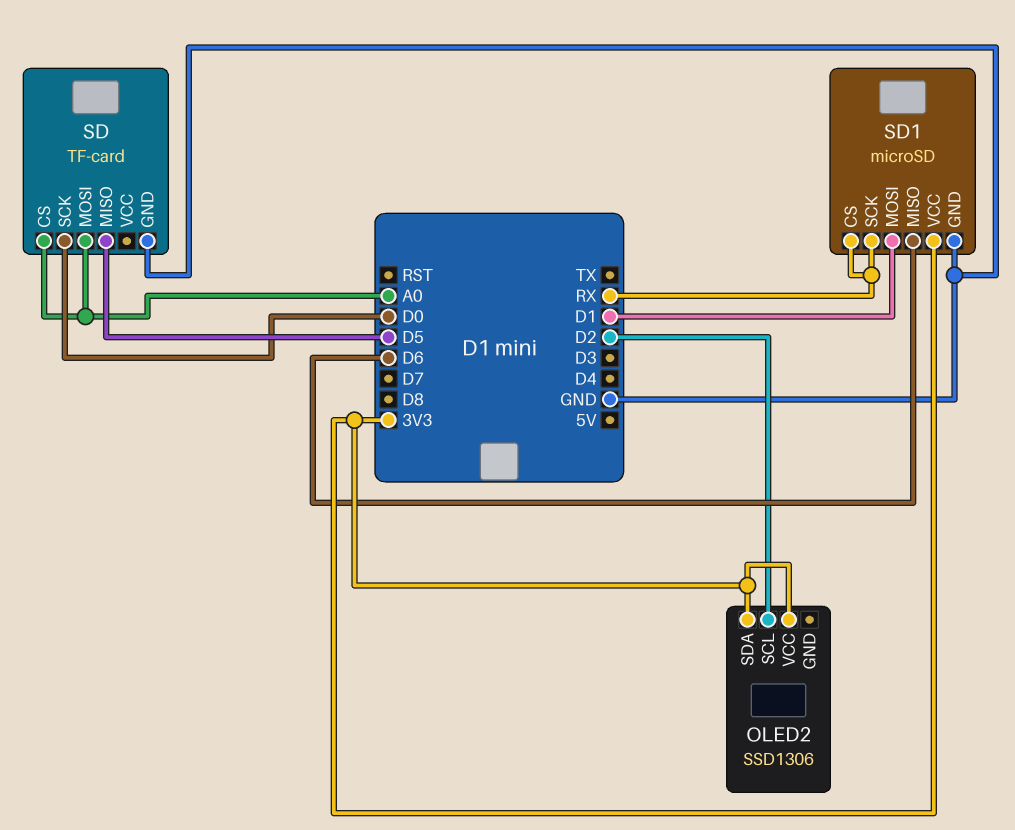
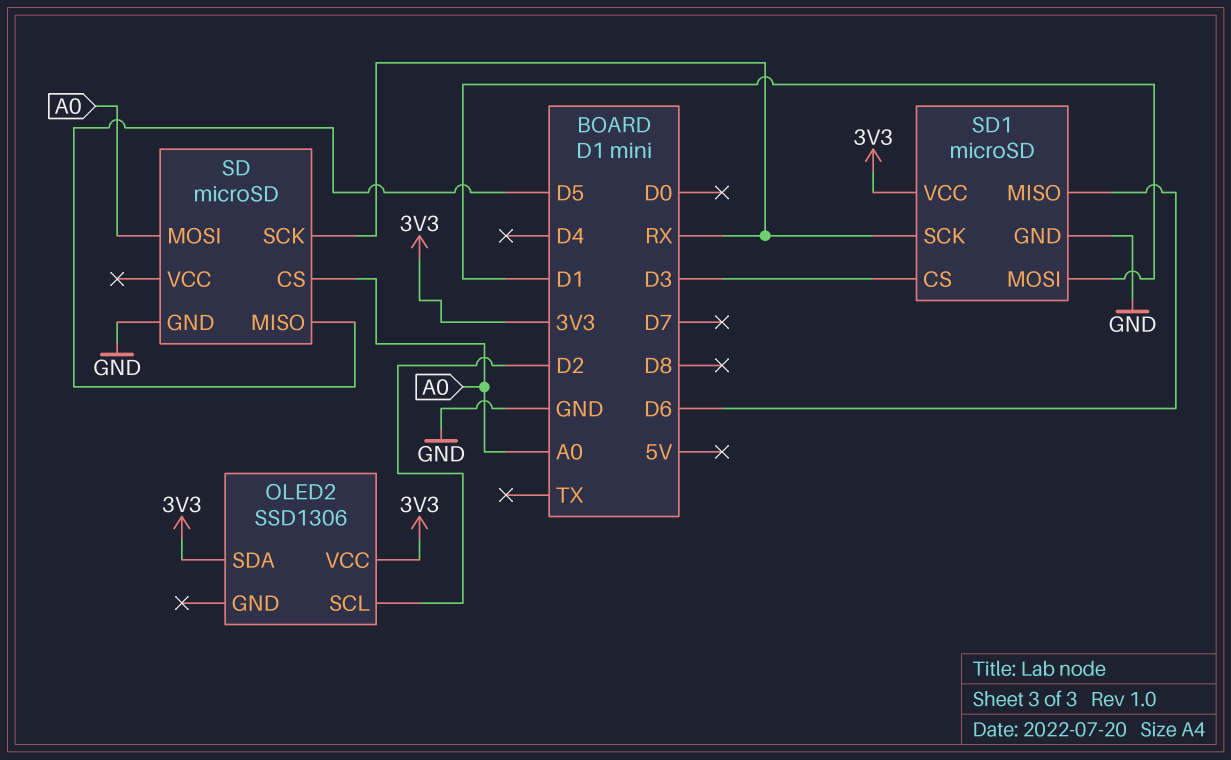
SD: TF-card -> microSD
SD pin SCK: D0 -> RX
SD1 pin CS: RX -> D3

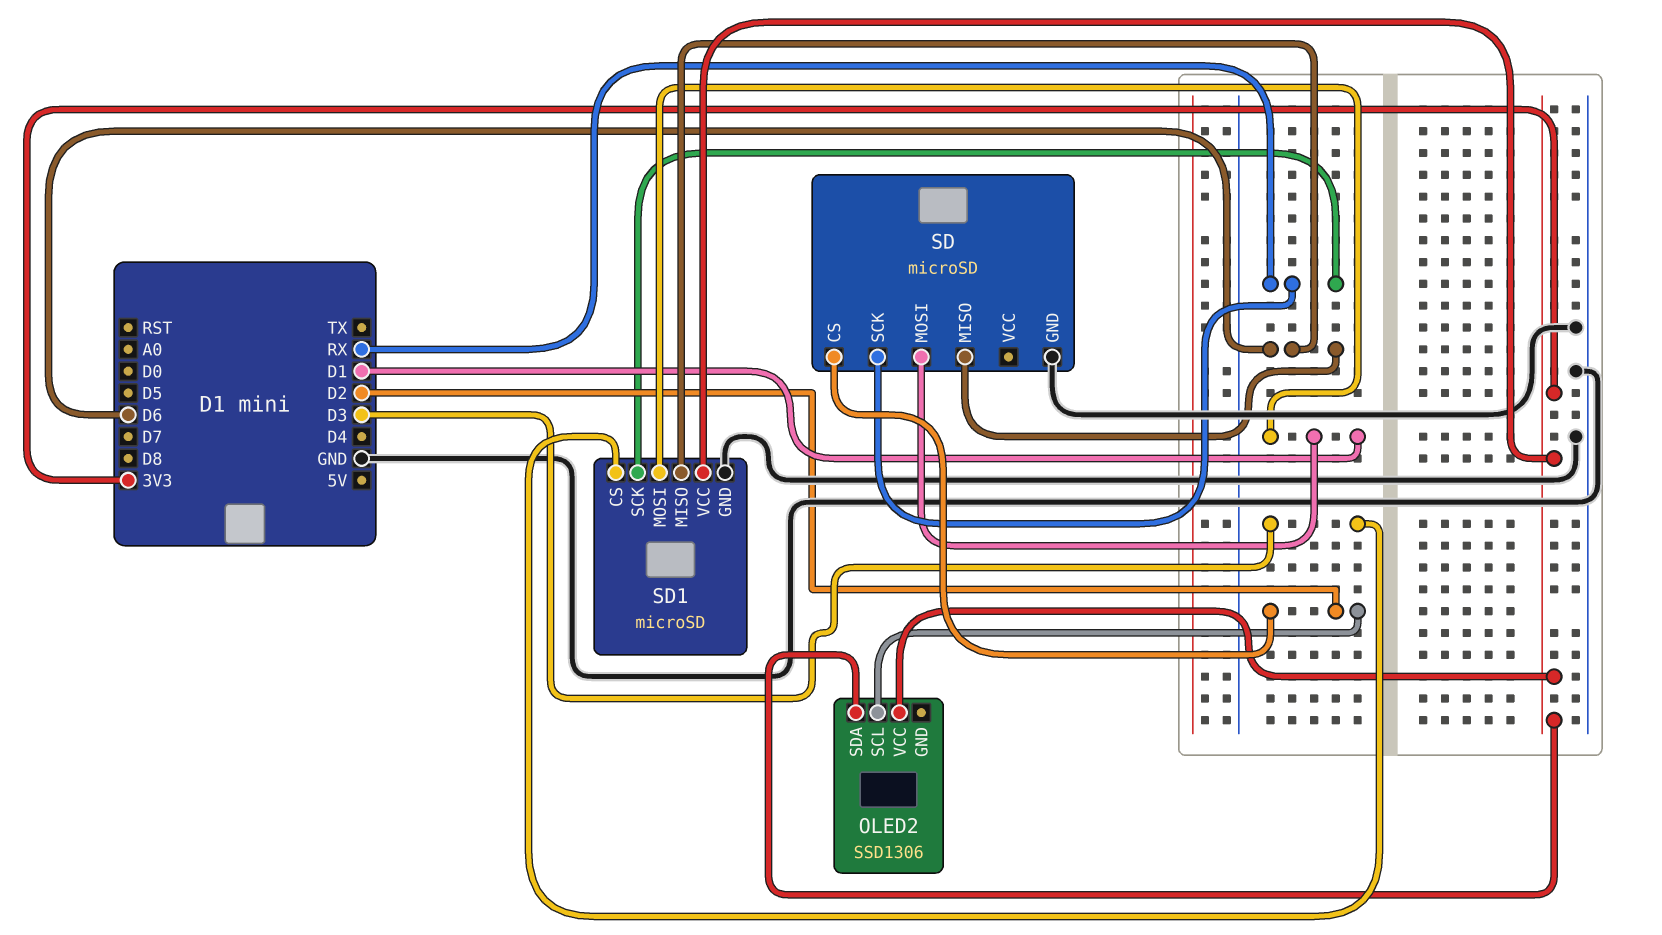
SD pin CS: A0 -> D2
SD pin MISO: D5 -> D6
SD pin MOSI: A0 -> D1

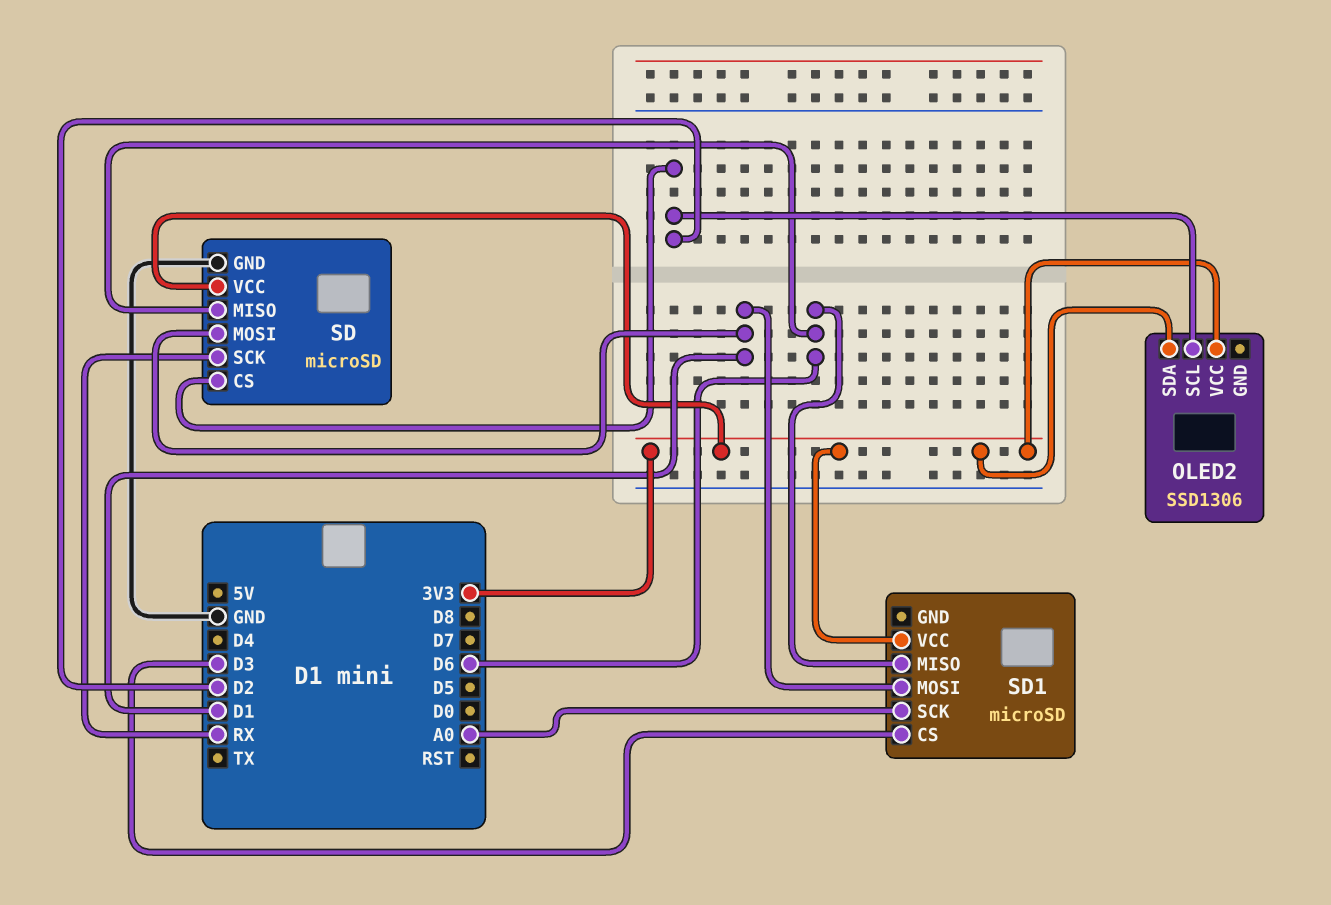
SD pin VCC: none -> 3V3
SD1 pin GND: GND -> none
SD1 pin SCK: RX -> A0

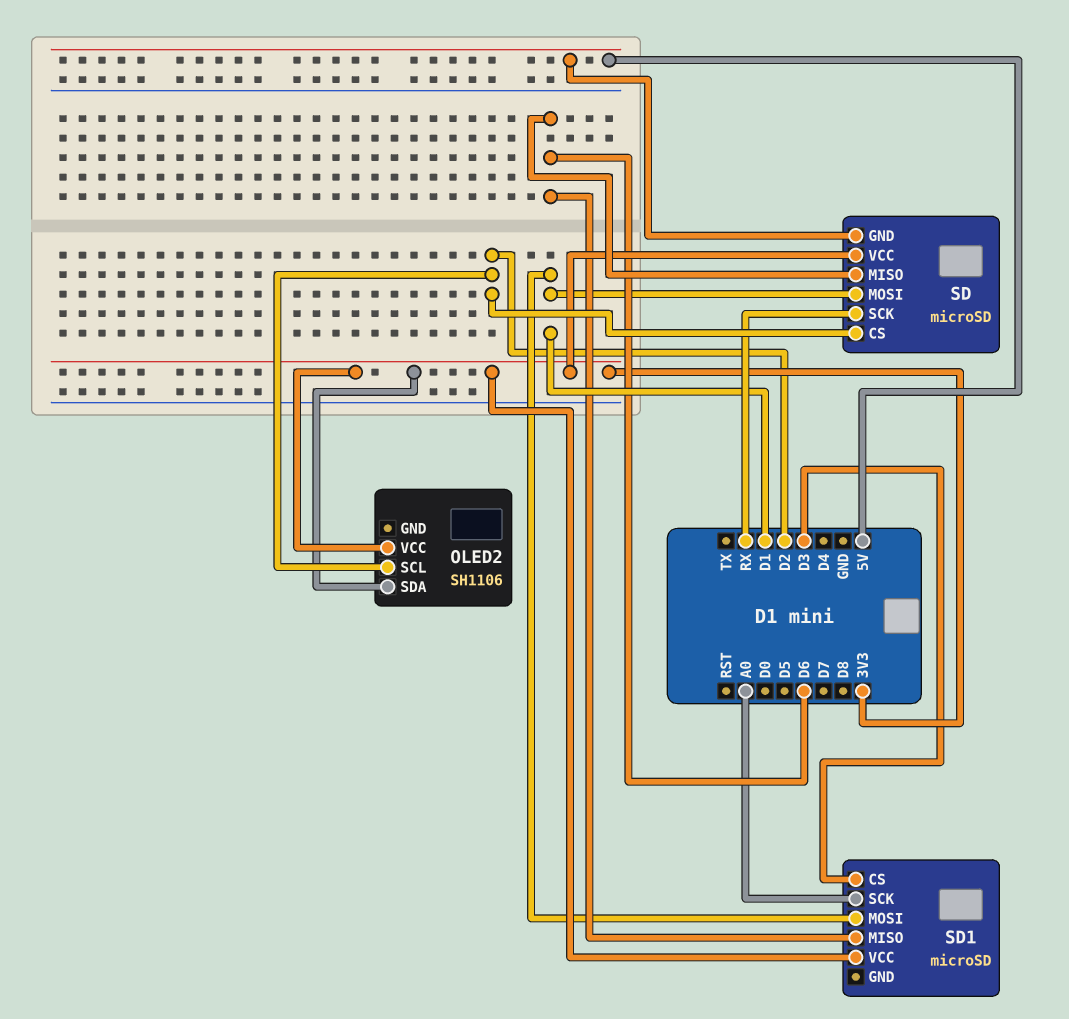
OLED2: SSD1306 -> SH1106
SD pin GND: GND -> 5V

